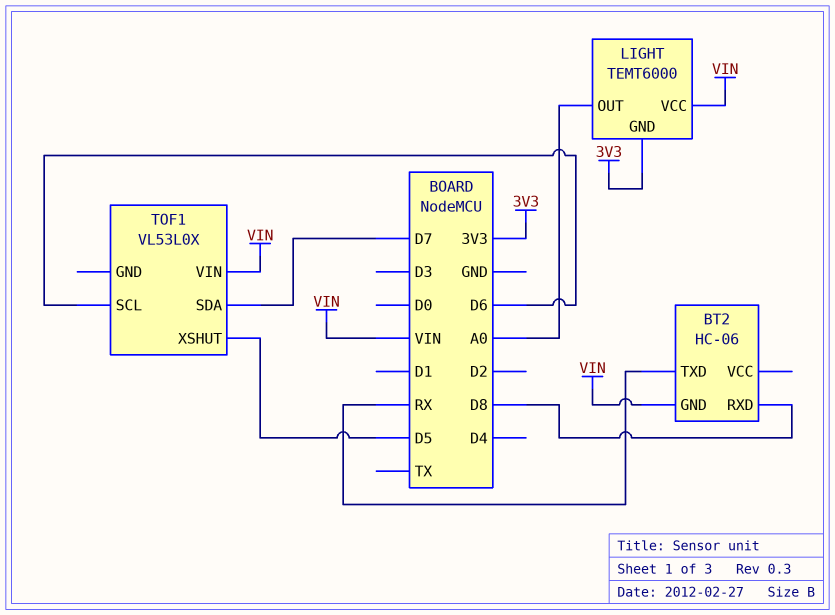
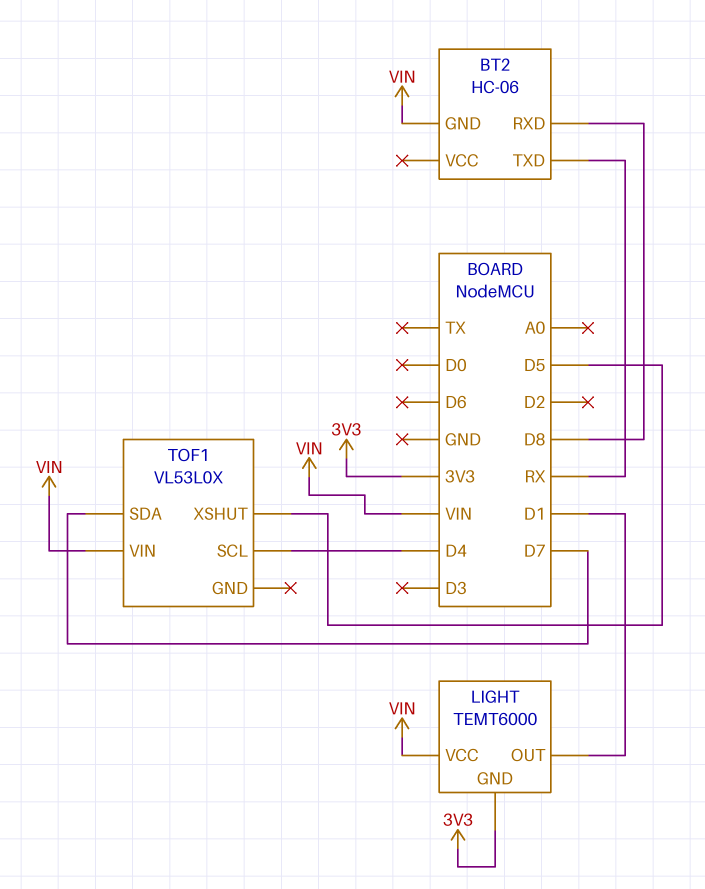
LIGHT pin OUT: A0 -> D1
TOF1 pin SCL: D6 -> D4

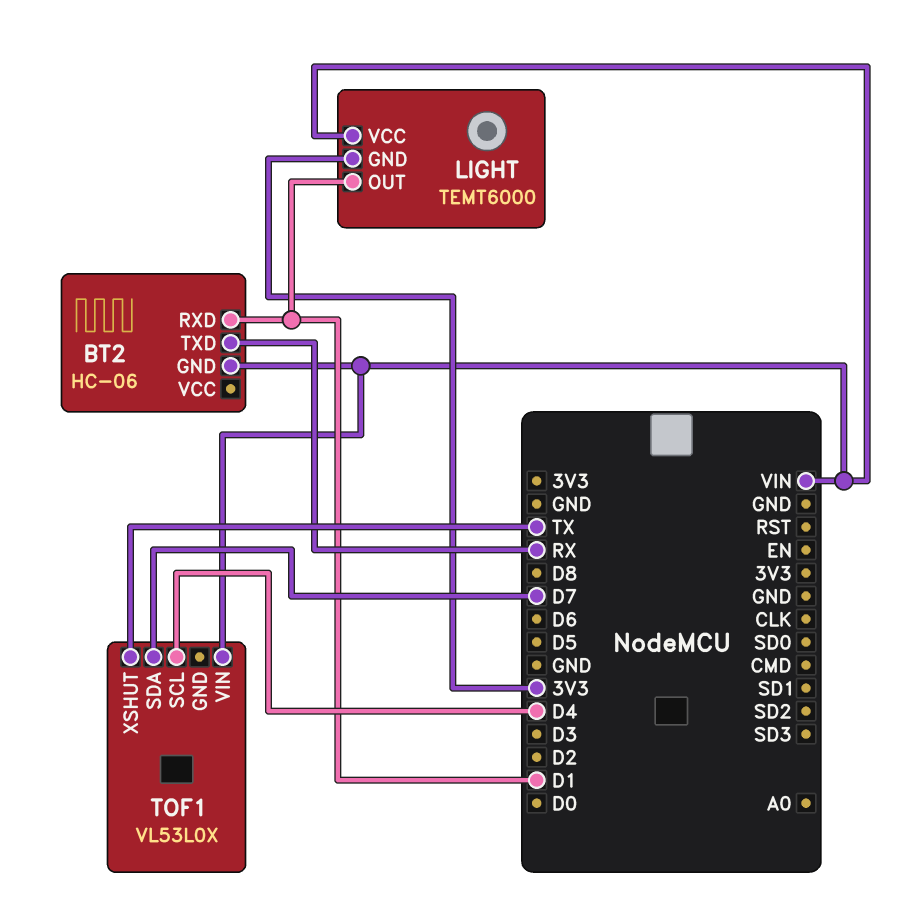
BT2 pin RXD: D8 -> D1
TOF1 pin XSHUT: D5 -> TX

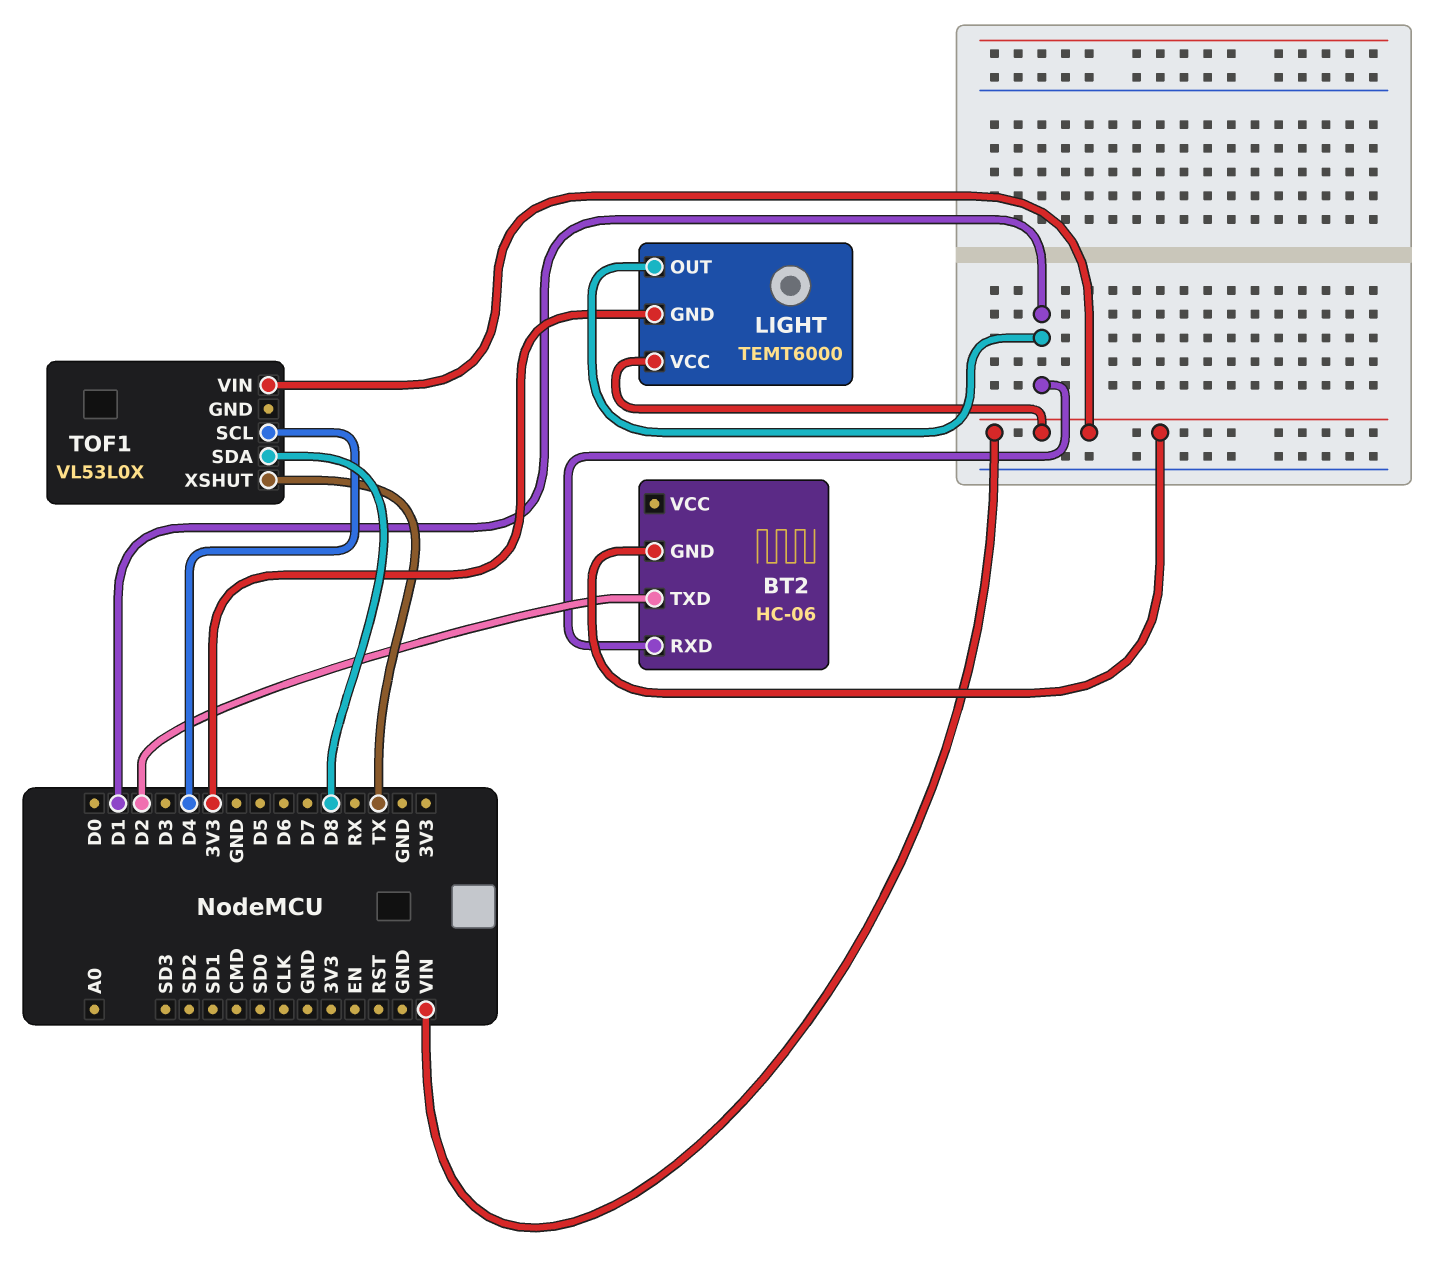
BT2 pin TXD: RX -> D2
TOF1 pin SDA: D7 -> D8

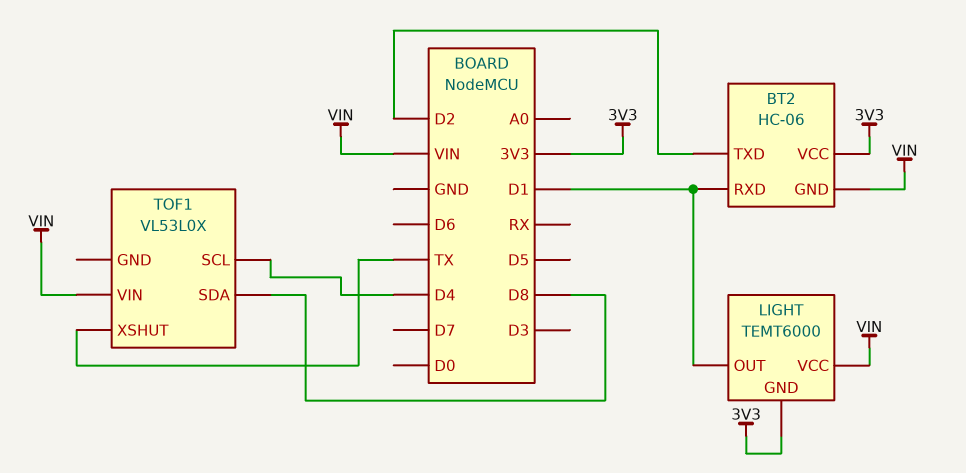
BT2 pin VCC: none -> 3V3

